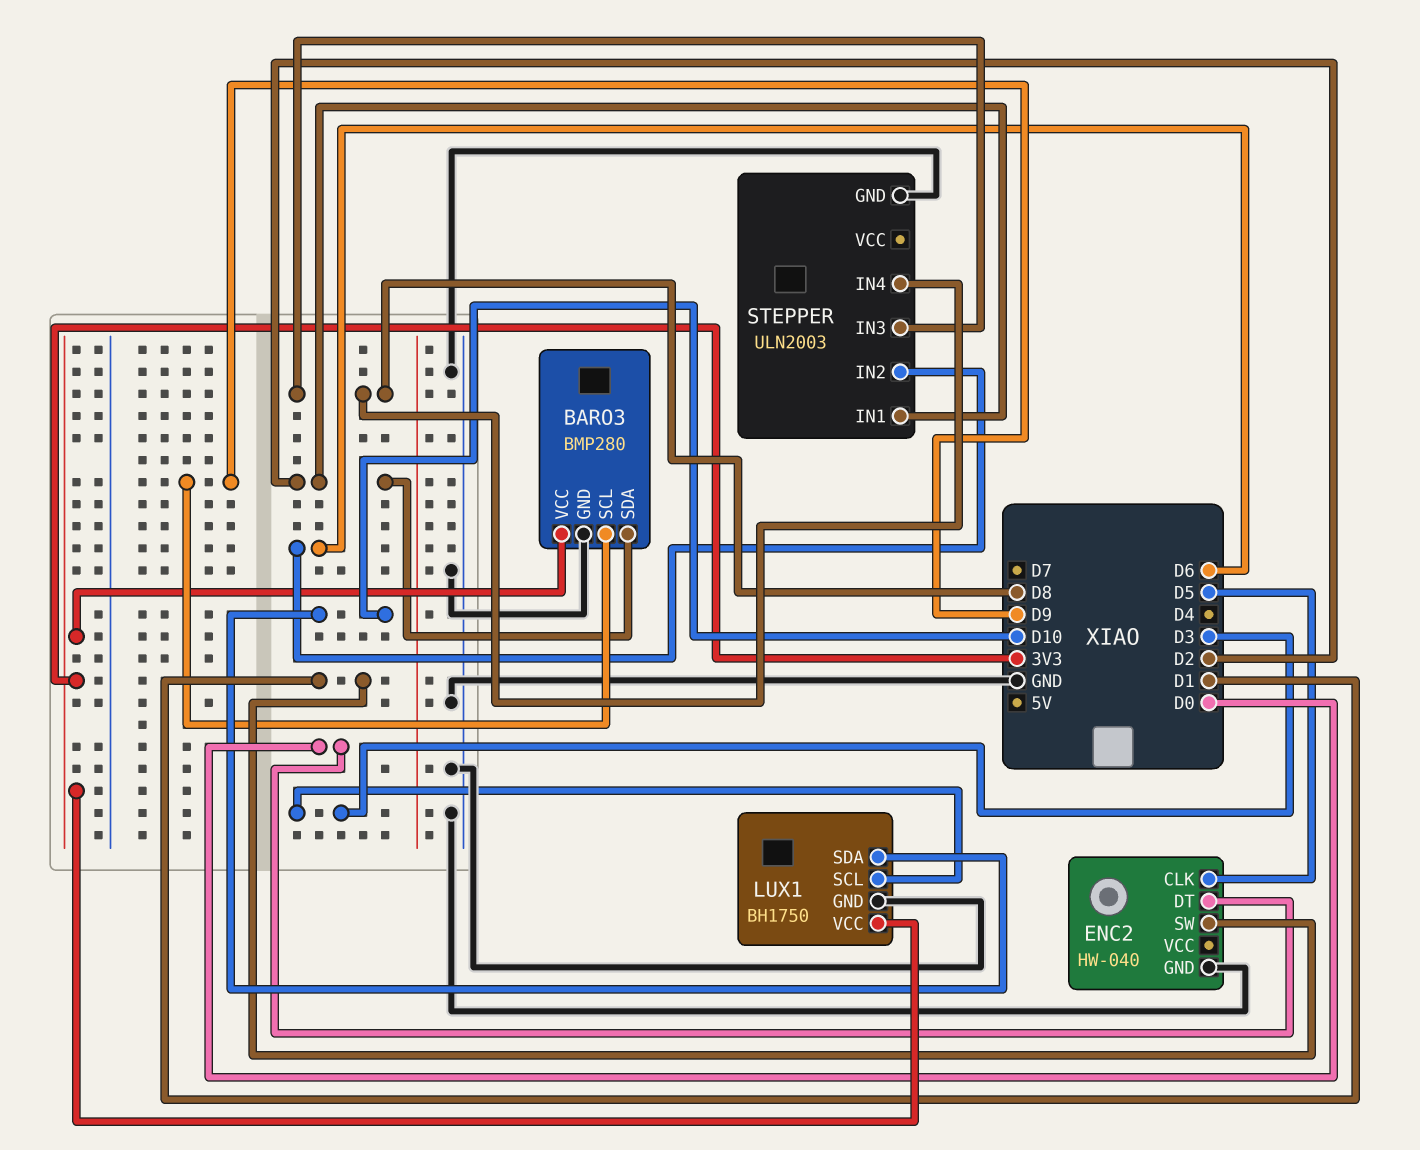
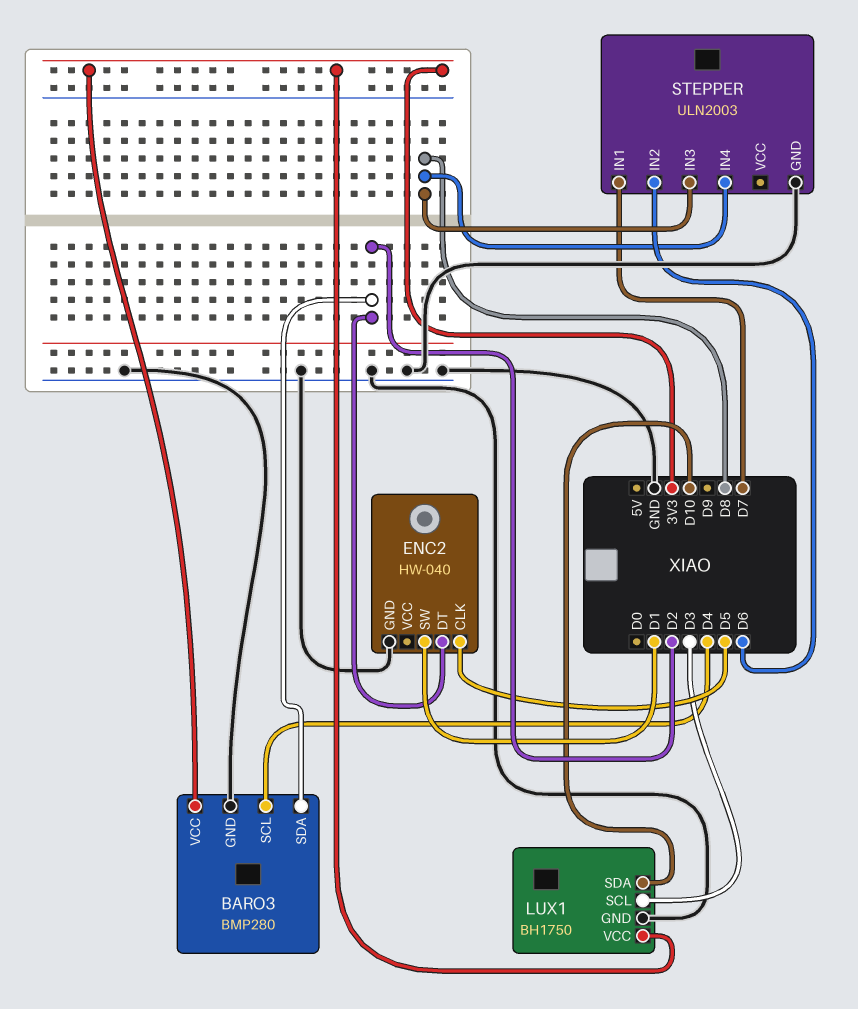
BARO3 pin SCL: D9 -> D4
ENC2 pin DT: D0 -> D2
STEPPER pin IN1: D2 -> D7

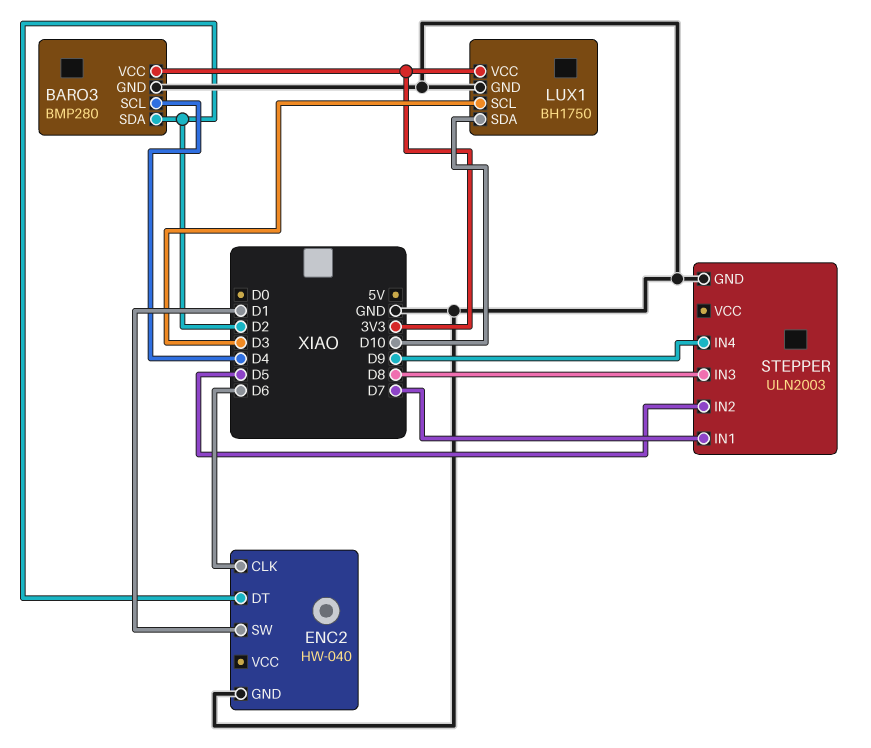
ENC2 pin CLK: D5 -> D6
STEPPER pin IN2: D6 -> D5
STEPPER pin IN4: D8 -> D9

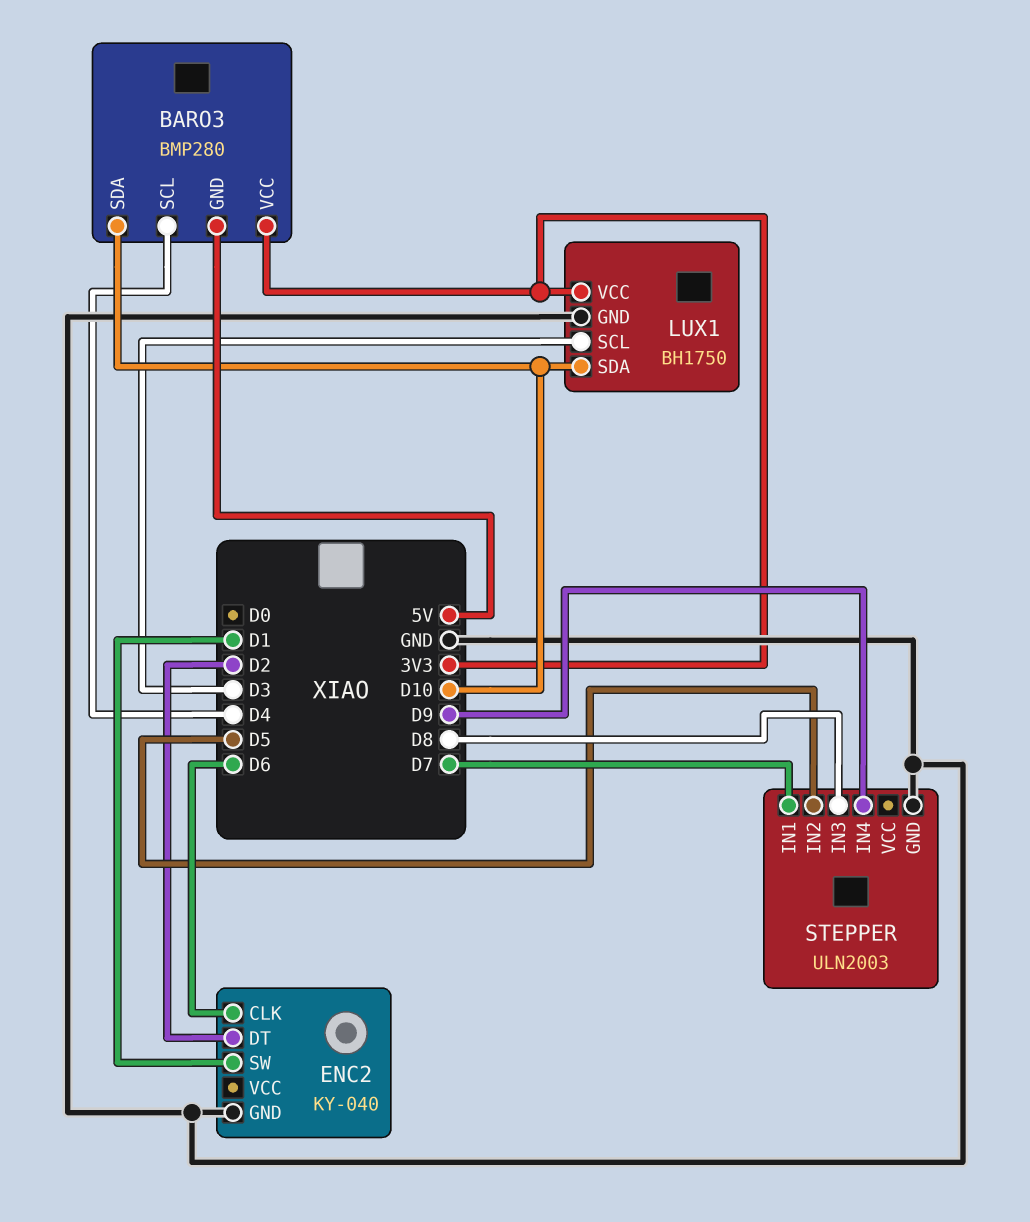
BARO3 pin GND: GND -> 5V
BARO3 pin SDA: D2 -> D10
ENC2: HW-040 -> KY-040

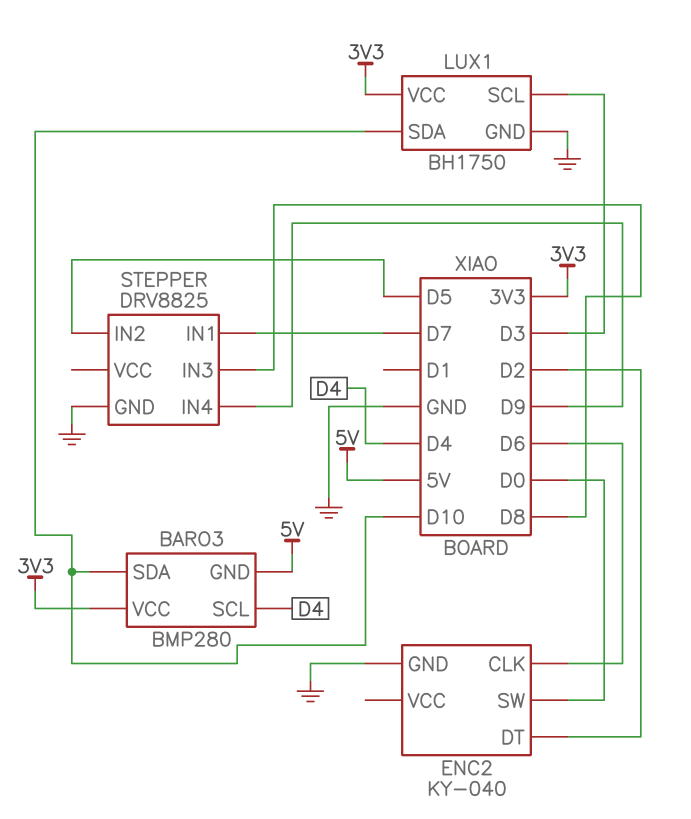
ENC2 pin SW: D1 -> D0
STEPPER: ULN2003 -> DRV8825

